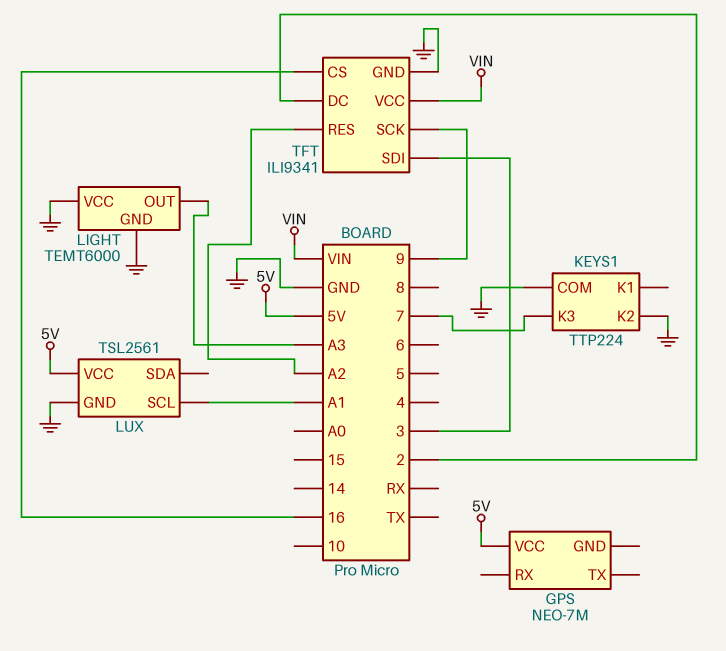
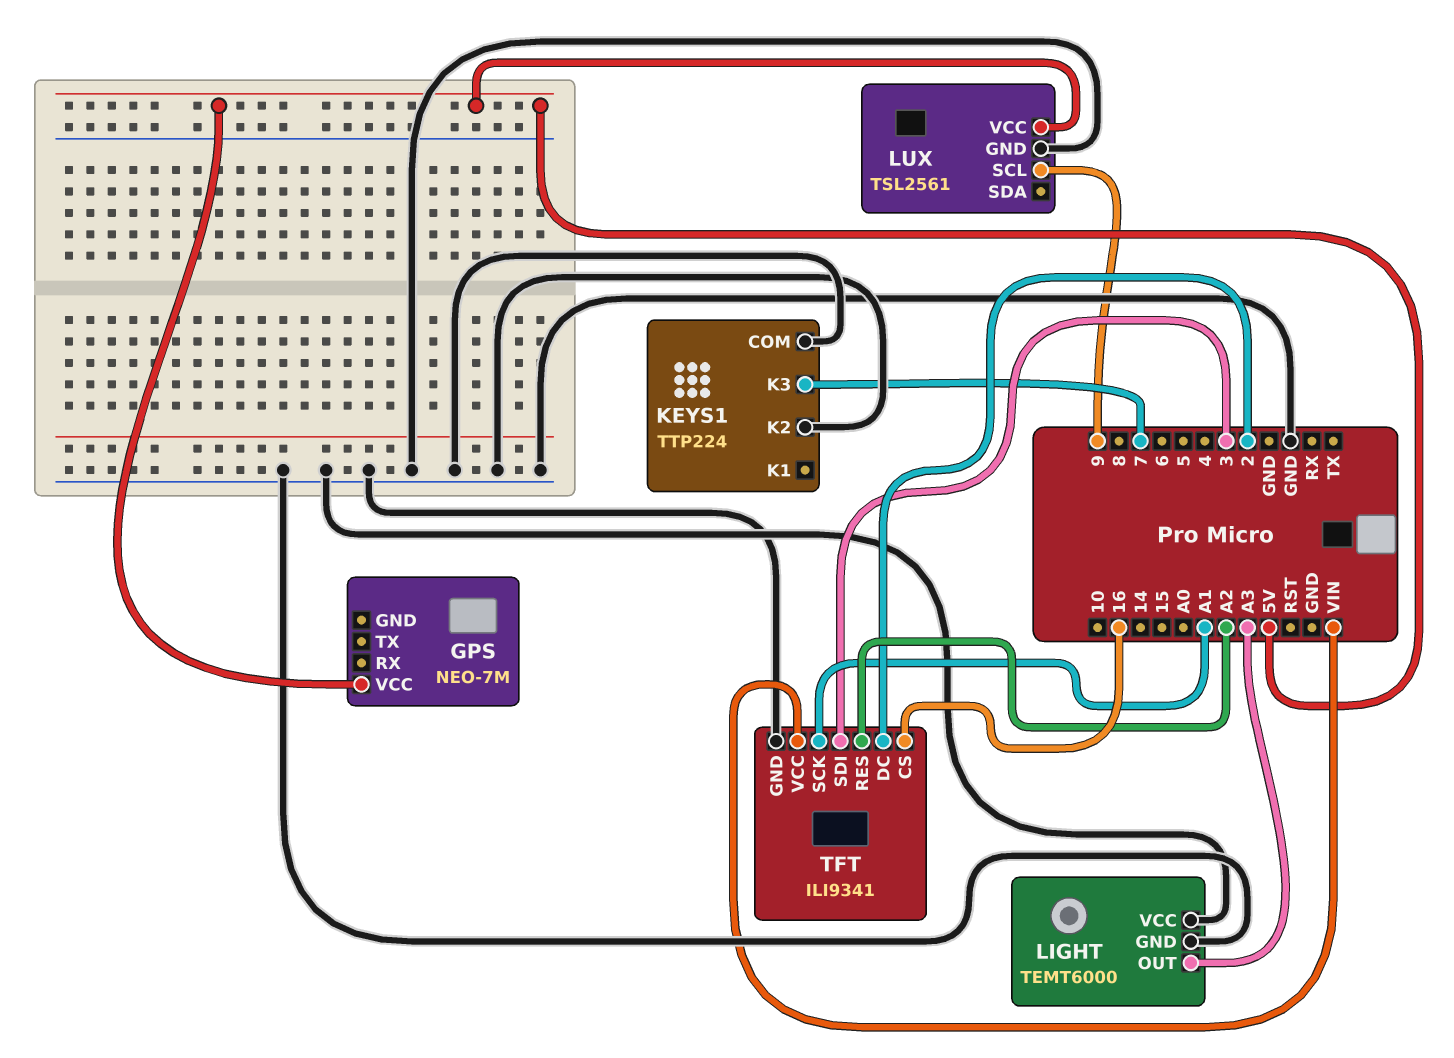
LUX pin SCL: A1 -> 9
TFT pin SCK: 9 -> A1

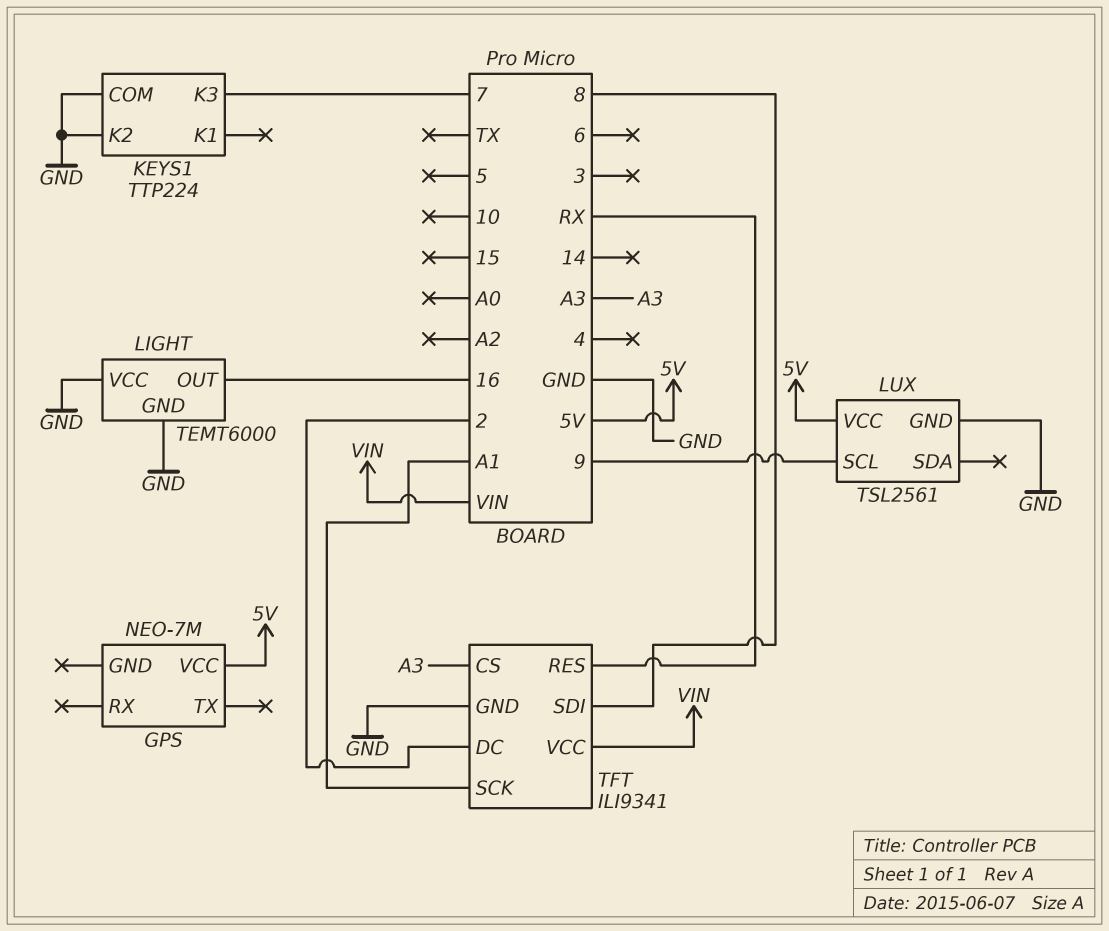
LIGHT pin OUT: A3 -> 16
TFT pin CS: 16 -> A3
TFT pin RES: A2 -> RX
TFT pin SDI: 3 -> 8

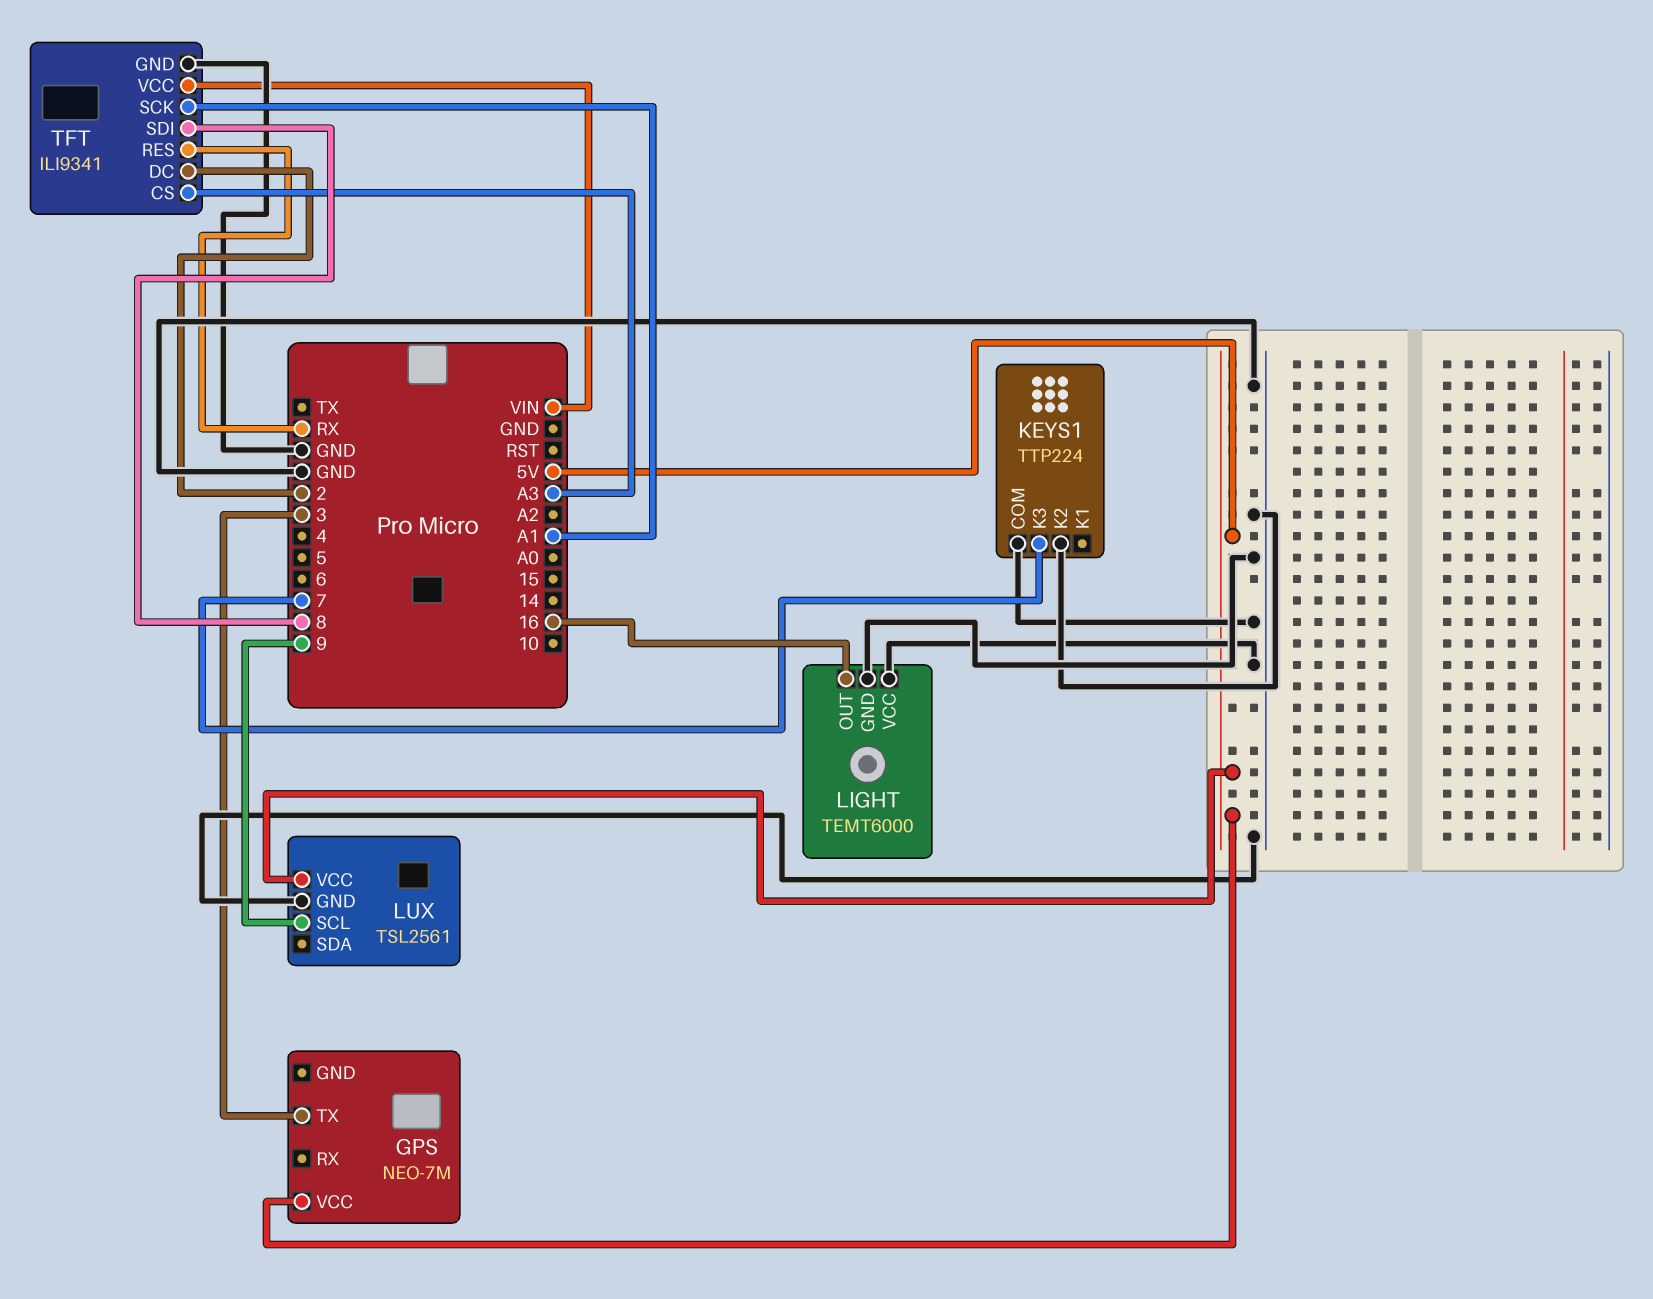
GPS pin TX: none -> 3

